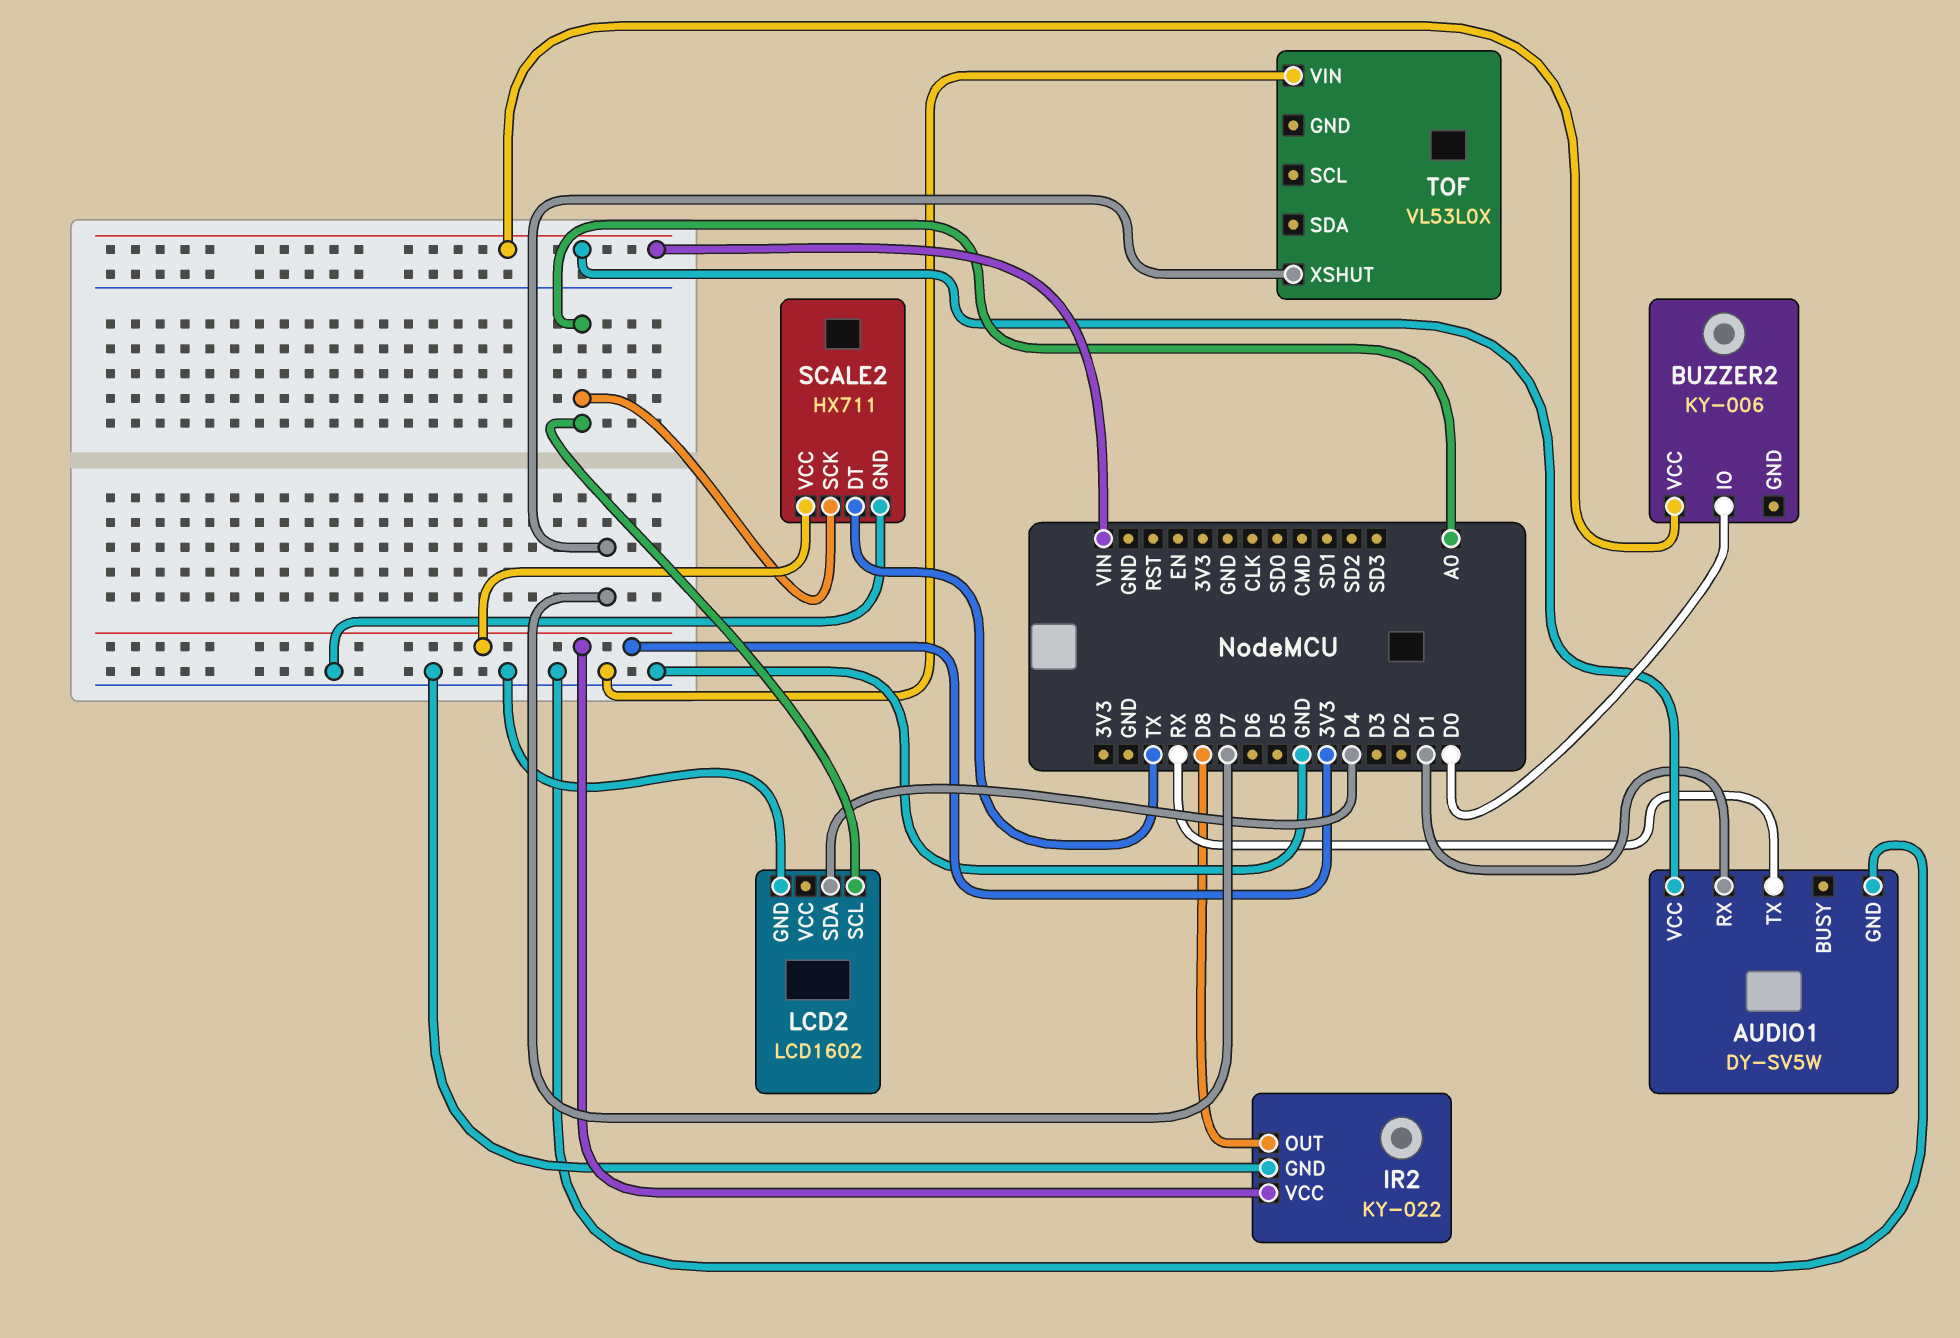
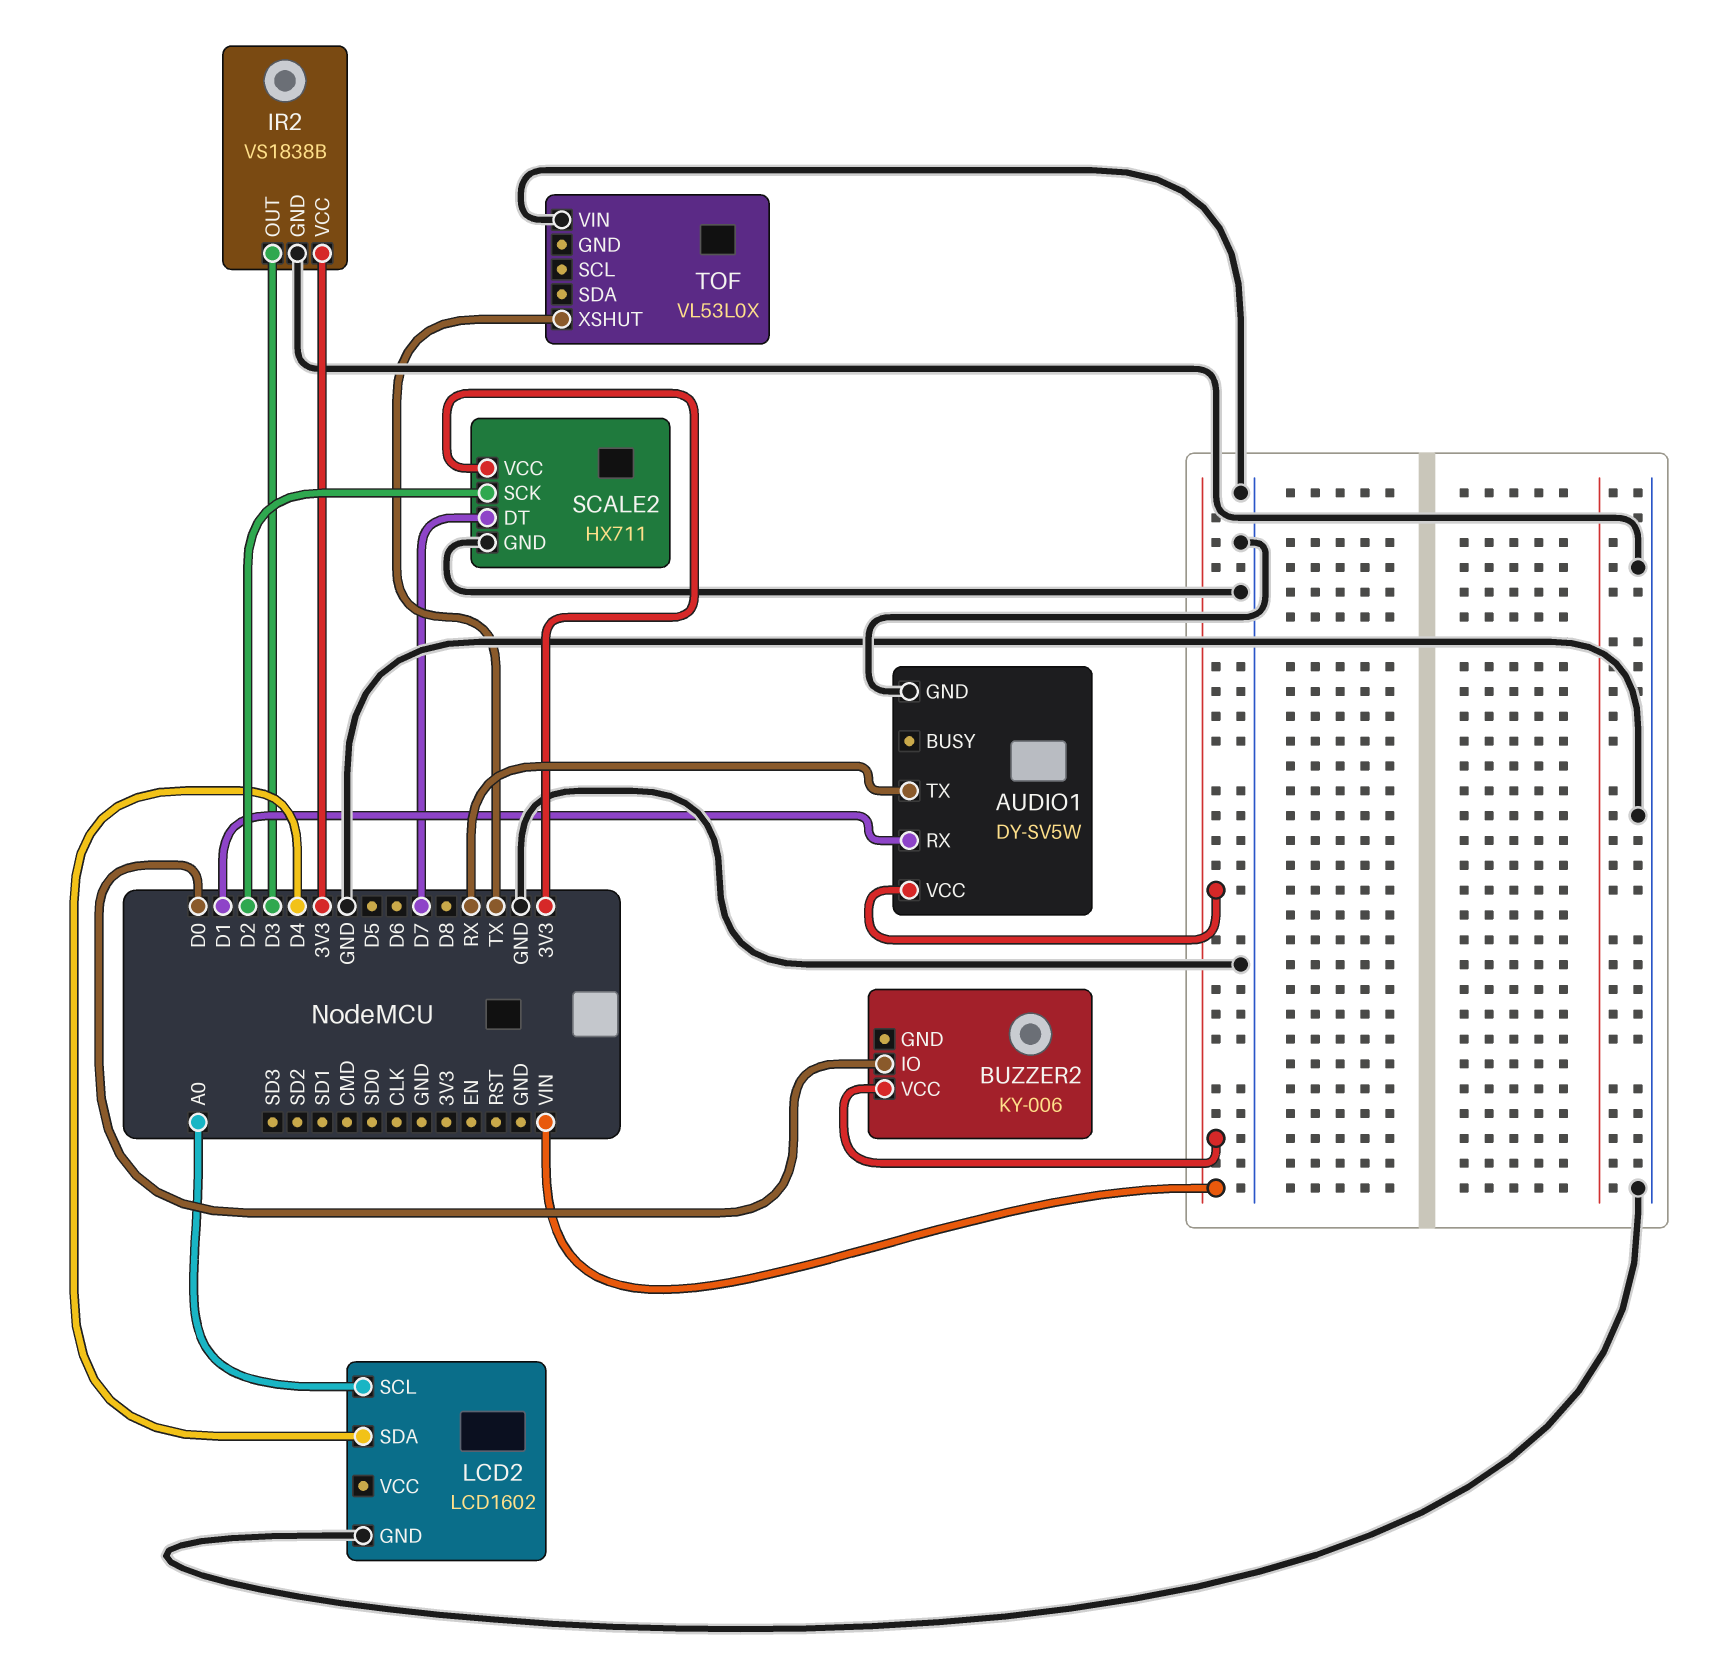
IR2: KY-022 -> VS1838B
IR2 pin OUT: D8 -> D3
SCALE2 pin DT: TX -> D7
SCALE2 pin SCK: A0 -> D2
TOF pin XSHUT: D7 -> TX

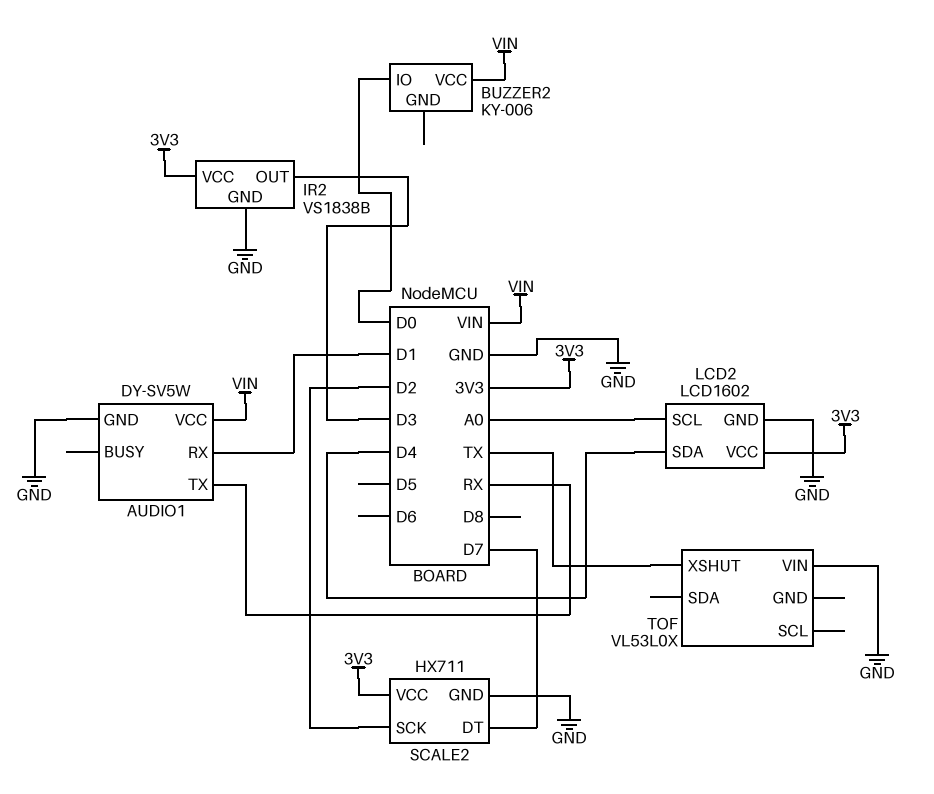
LCD2 pin VCC: none -> 3V3

